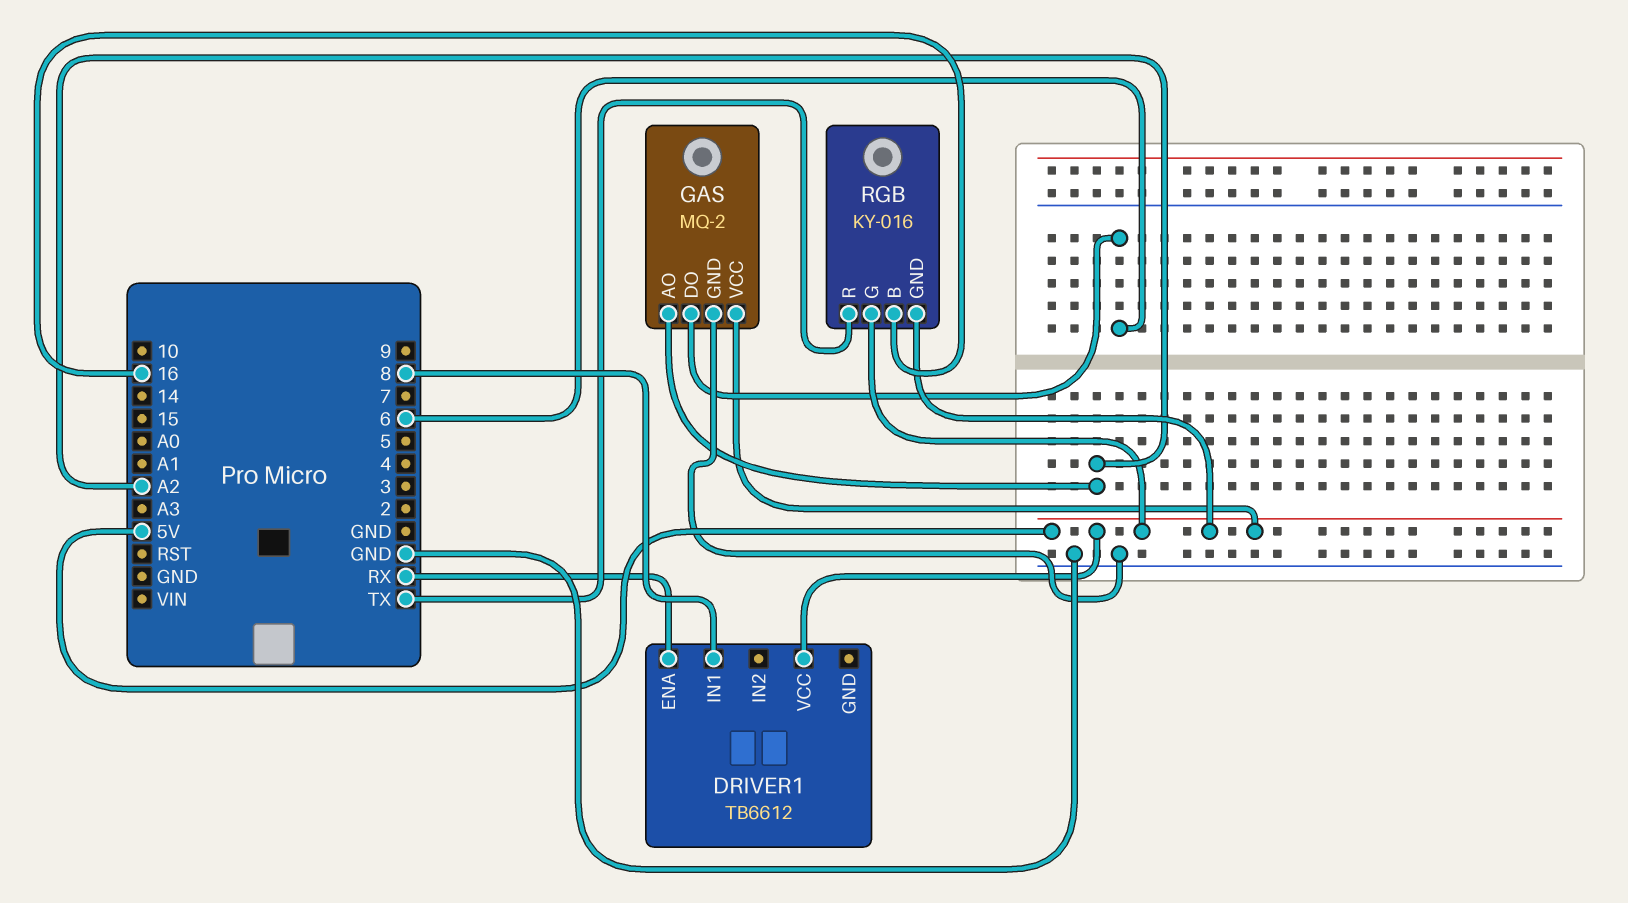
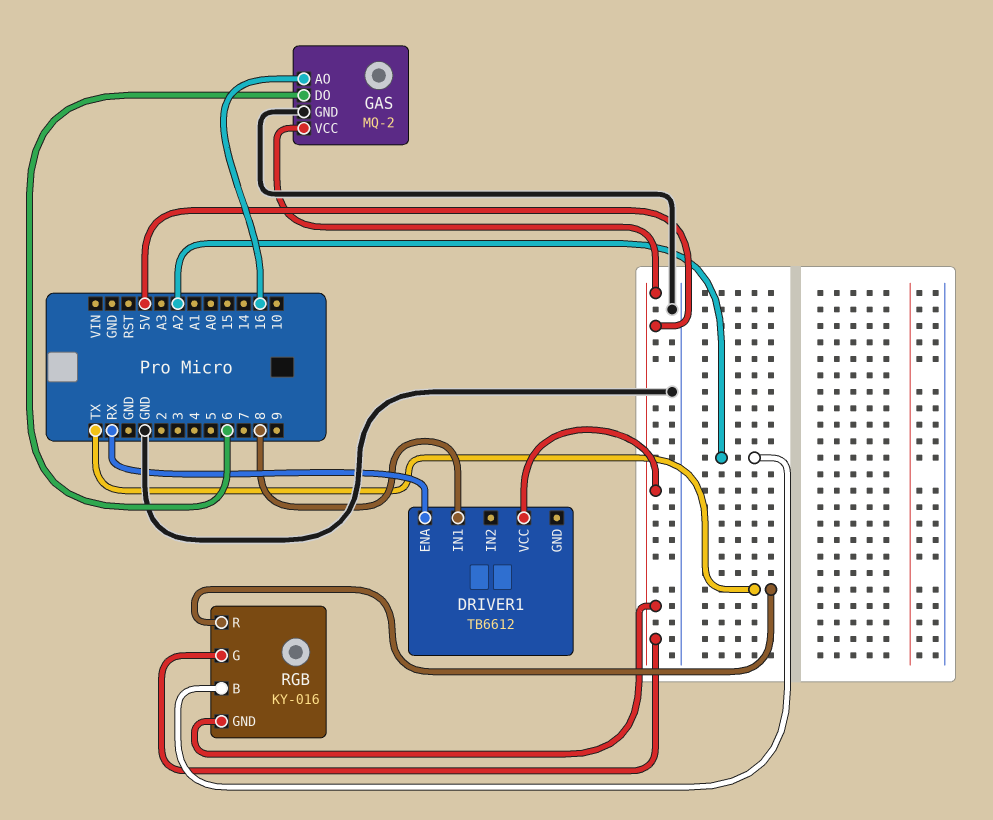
GAS pin AO: A2 -> 16
RGB pin B: 16 -> A2

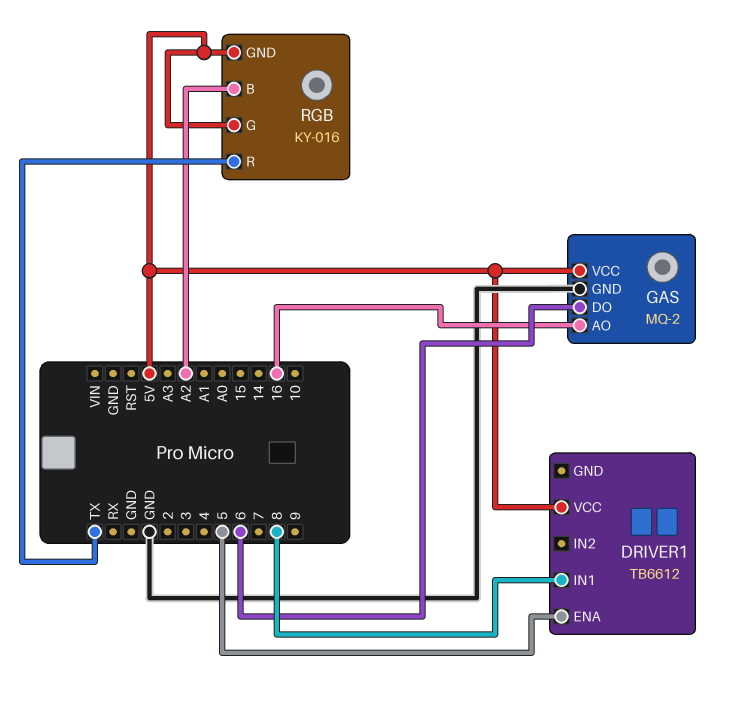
DRIVER1 pin ENA: RX -> 5

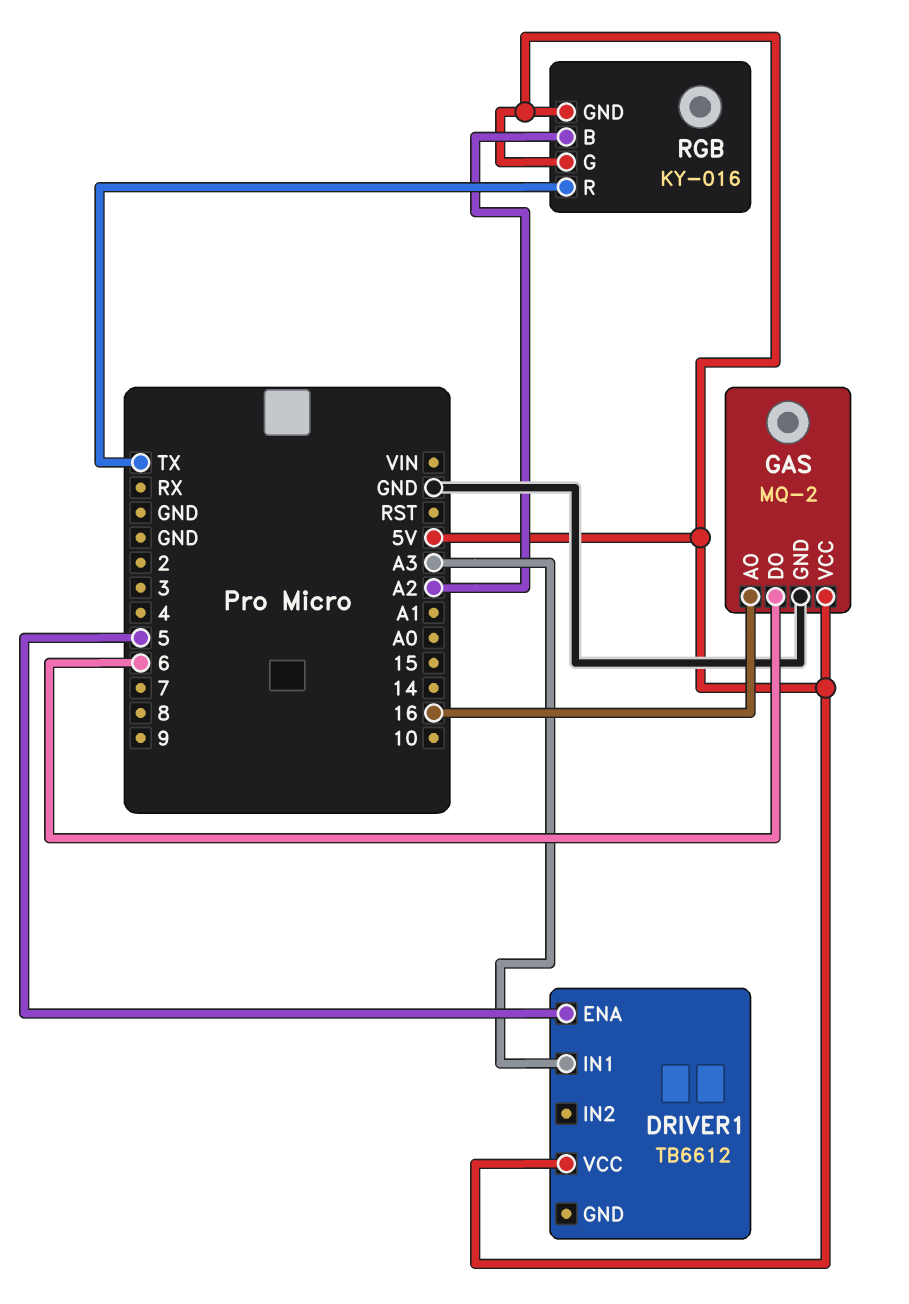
DRIVER1 pin IN1: 8 -> A3

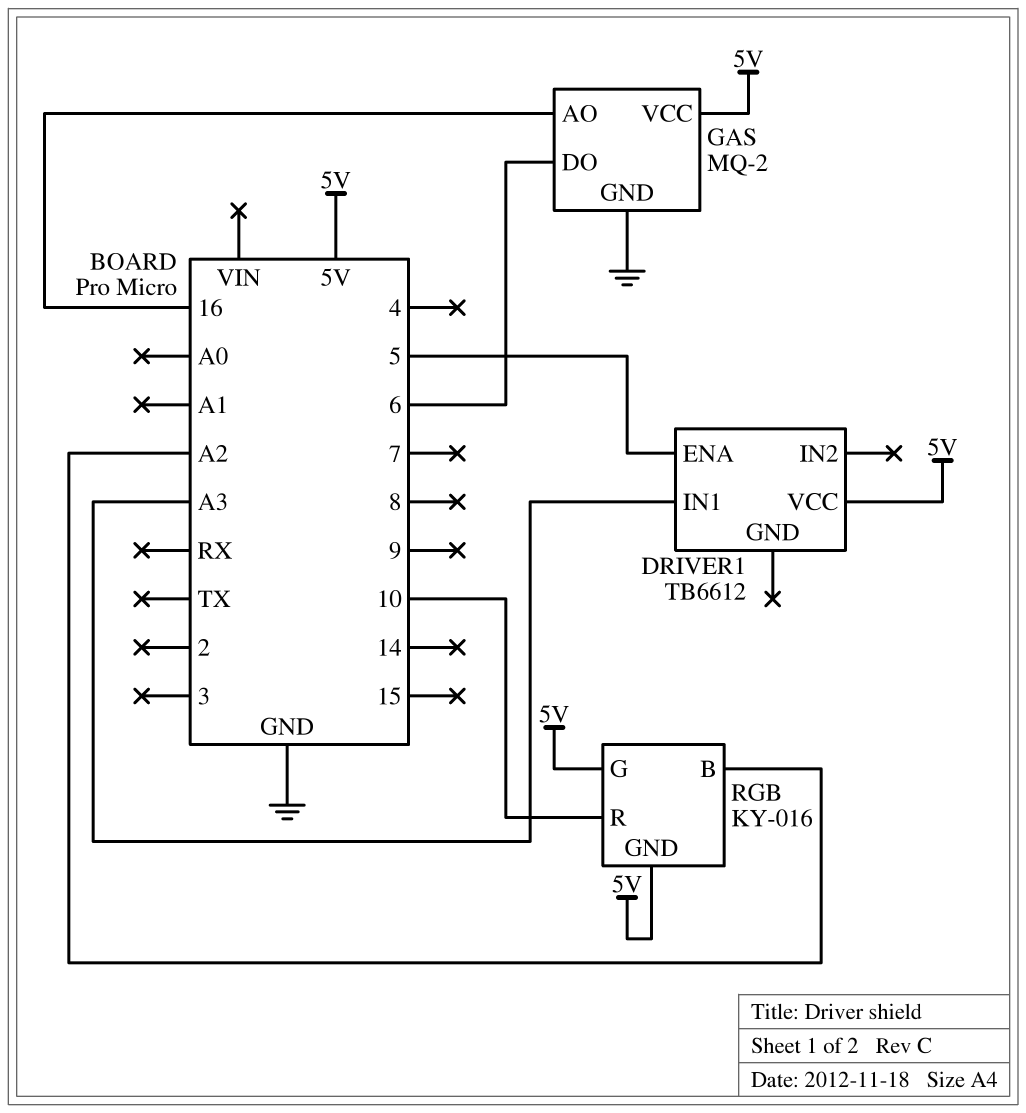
RGB pin R: TX -> 10

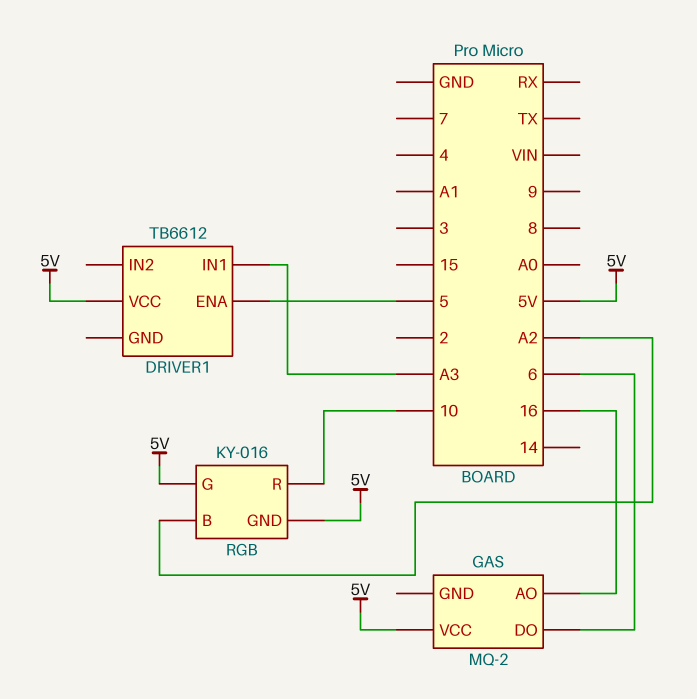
GAS pin GND: GND -> none

